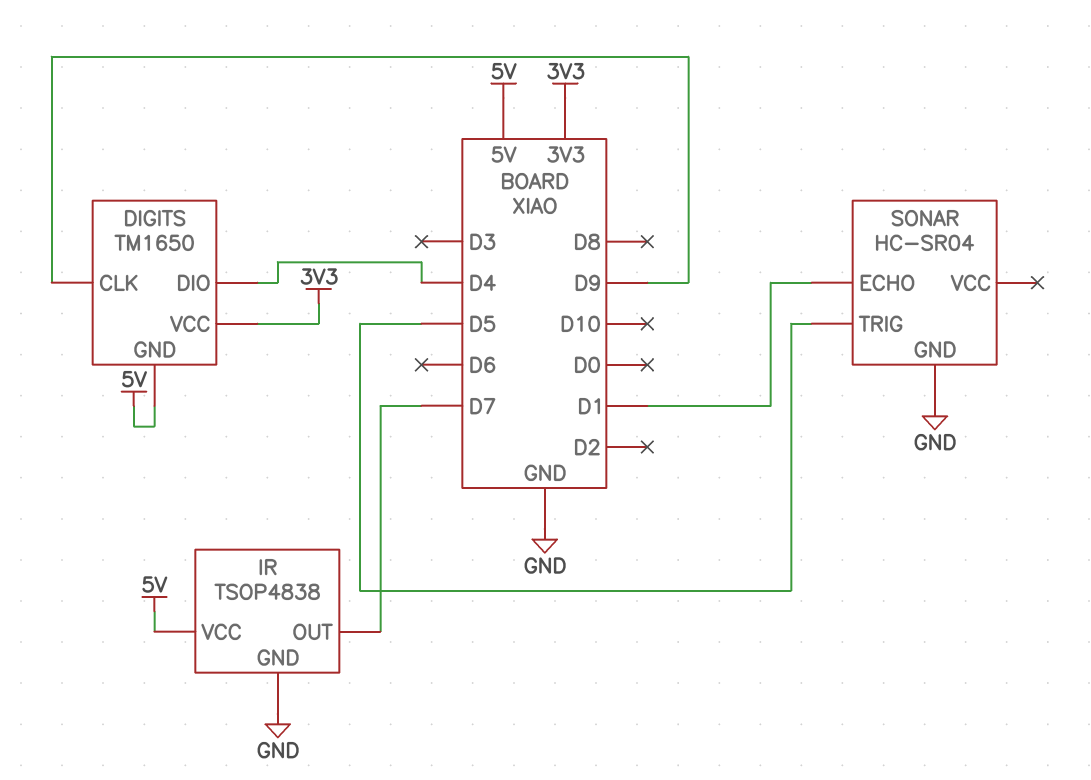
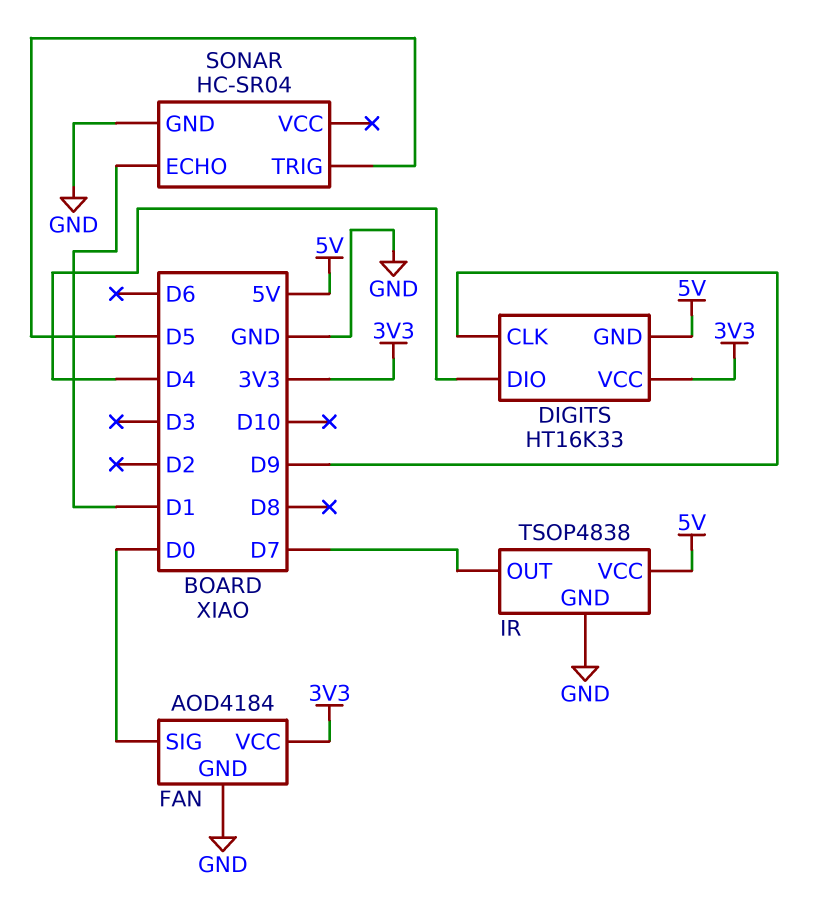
DIGITS: TM1650 -> HT16K33
FAN: none -> AOD4184
FAN pin GND: none -> GND
FAN pin SIG: none -> D0
FAN pin VCC: none -> 3V3

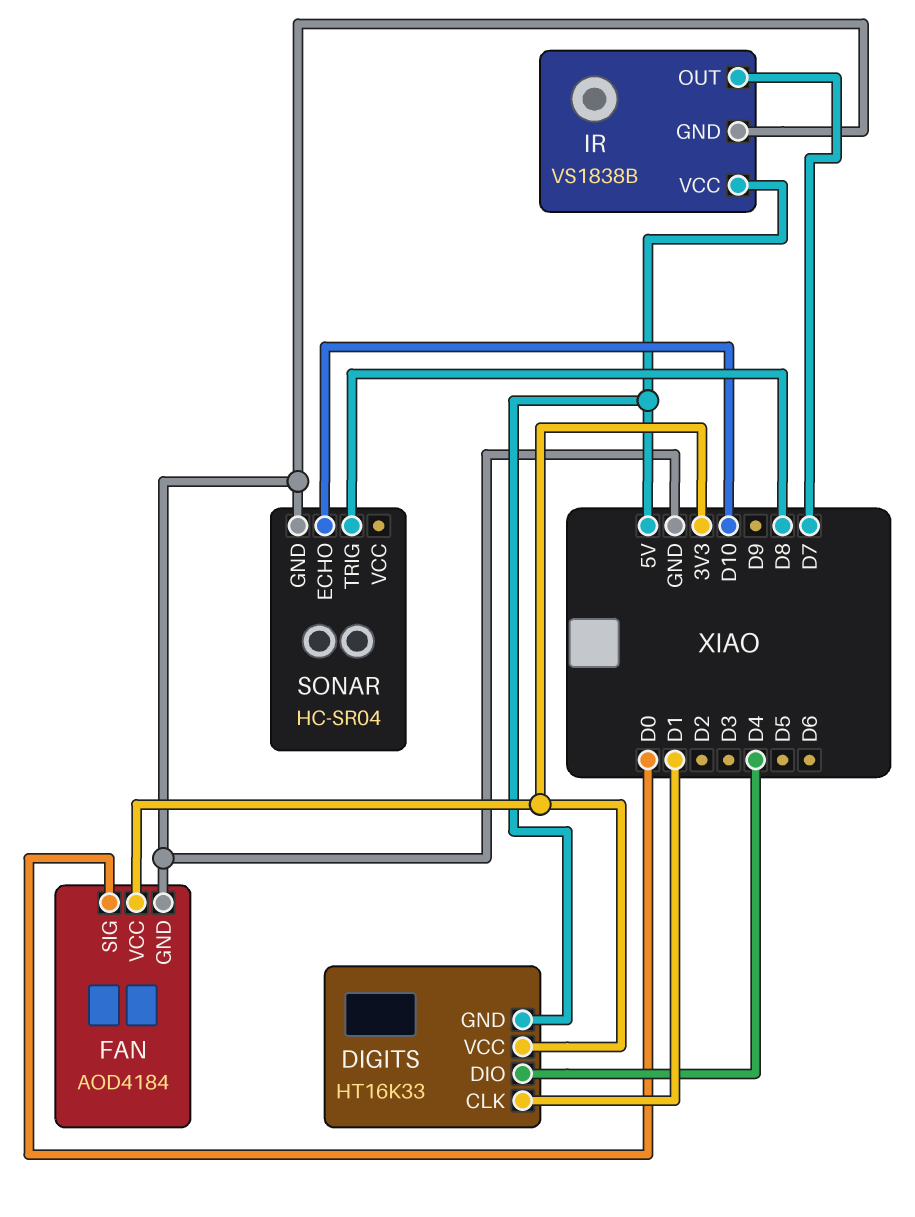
DIGITS pin CLK: D9 -> D1
IR: TSOP4838 -> VS1838B
SONAR pin ECHO: D1 -> D10
SONAR pin TRIG: D5 -> D8

